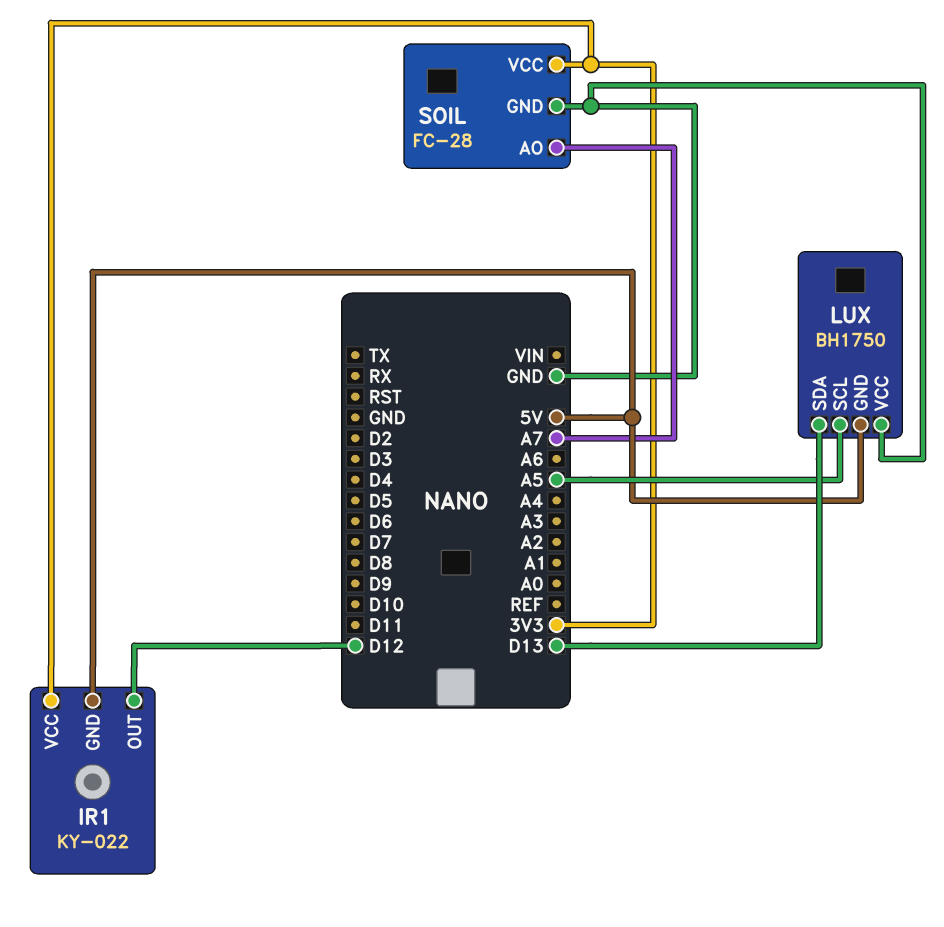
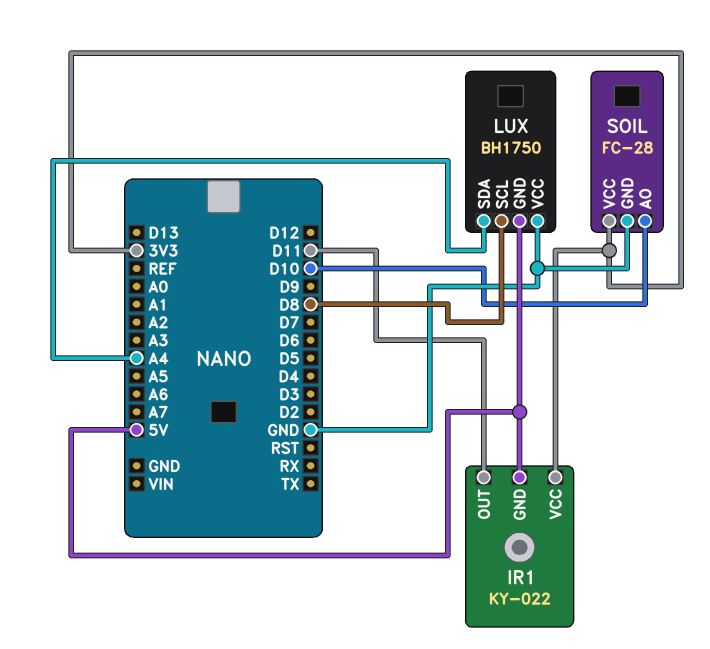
IR1 pin OUT: D12 -> D11
LUX pin SCL: A5 -> D8
LUX pin SDA: D13 -> A4
SOIL pin AO: A7 -> D10

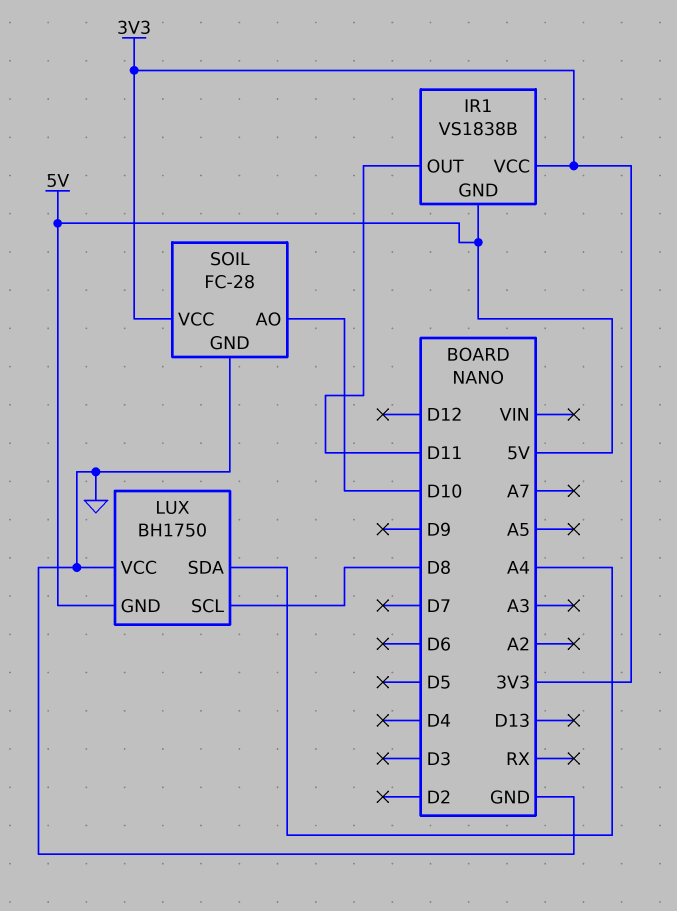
IR1: KY-022 -> VS1838B

